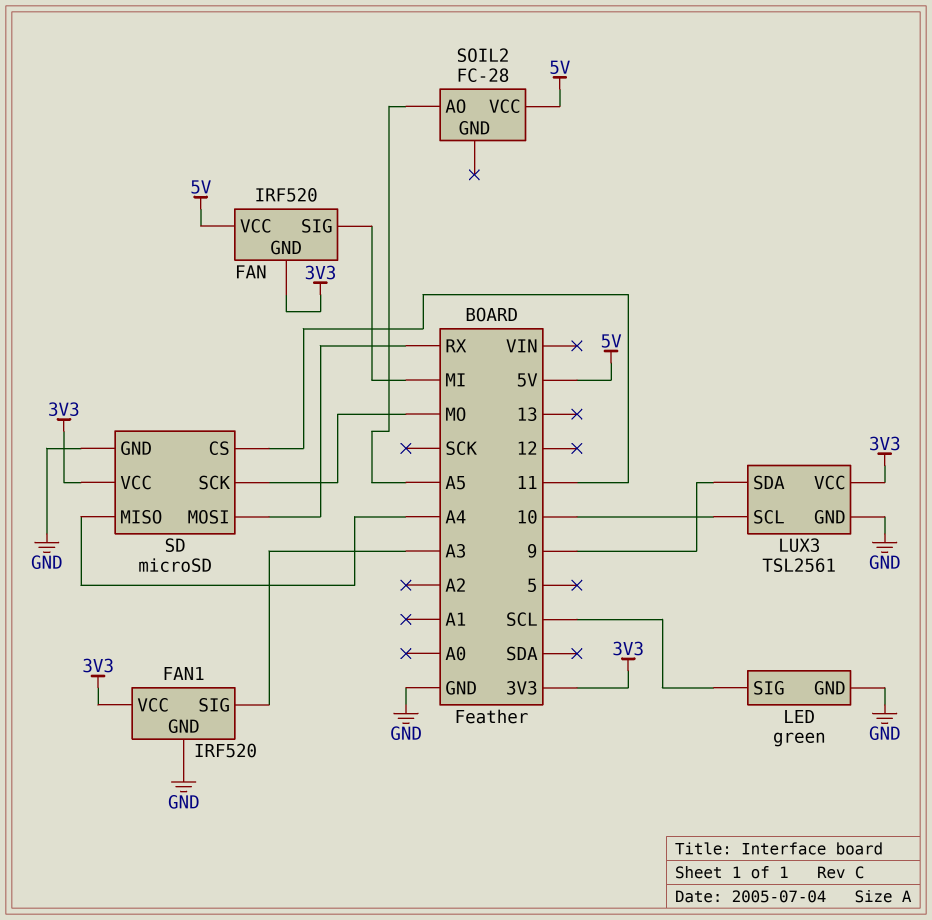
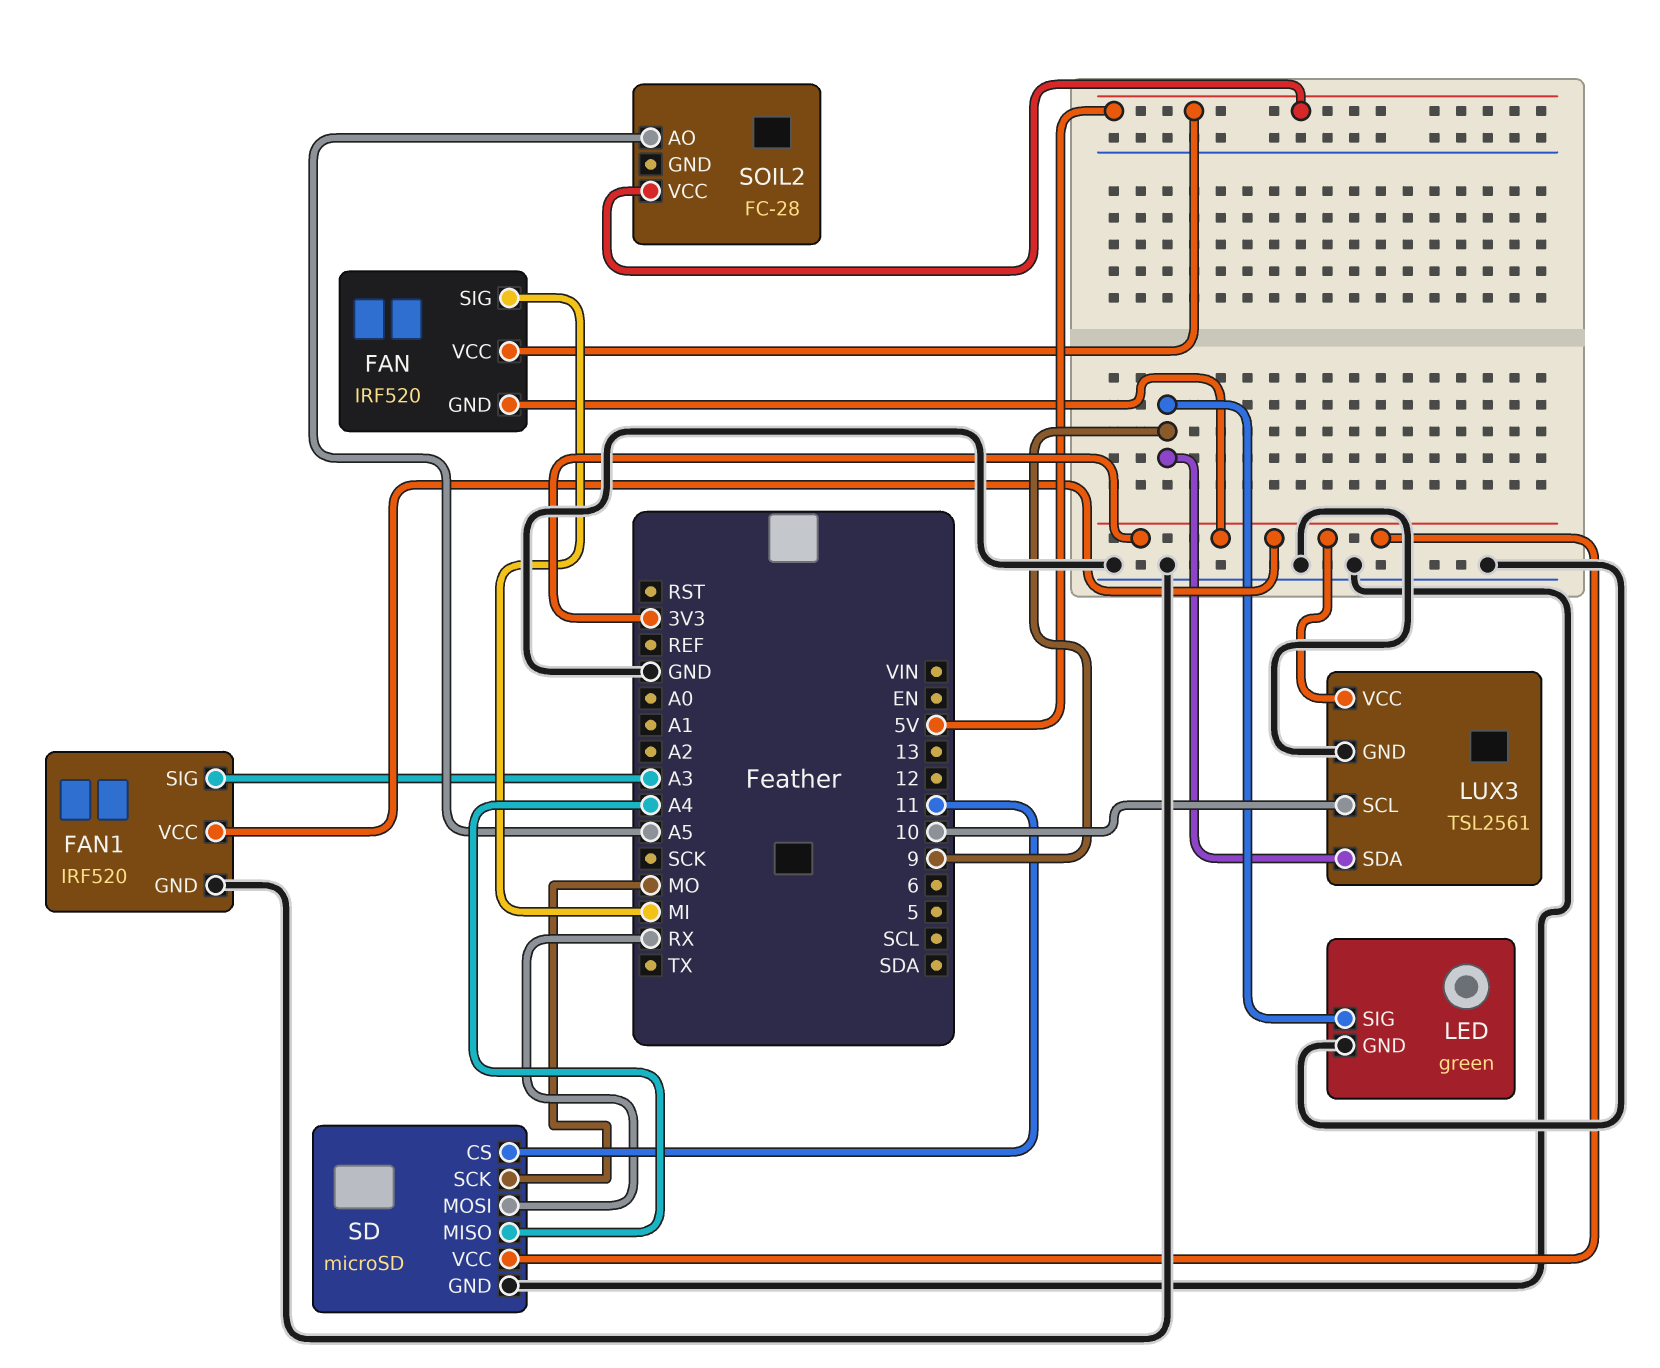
LED pin SIG: SCL -> 9

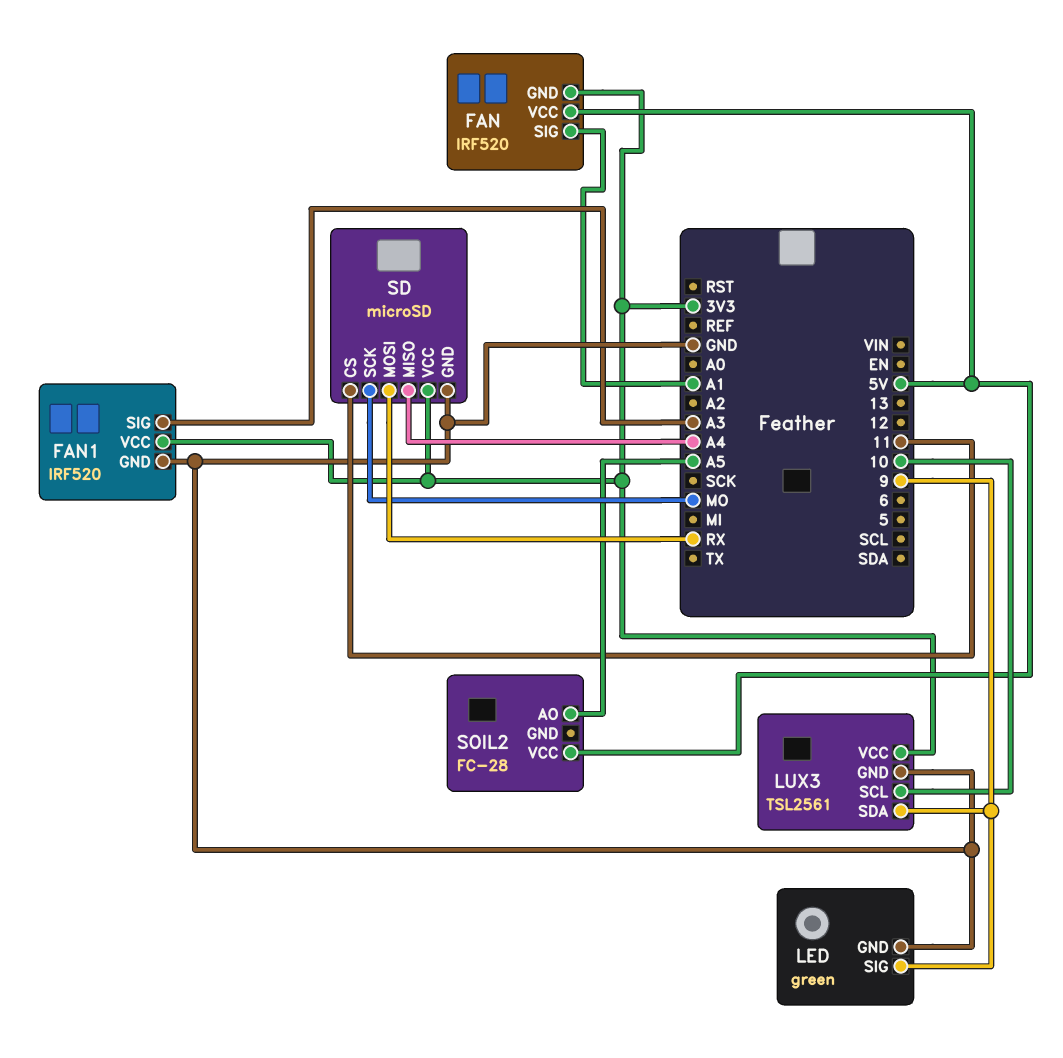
FAN pin SIG: MI -> A1

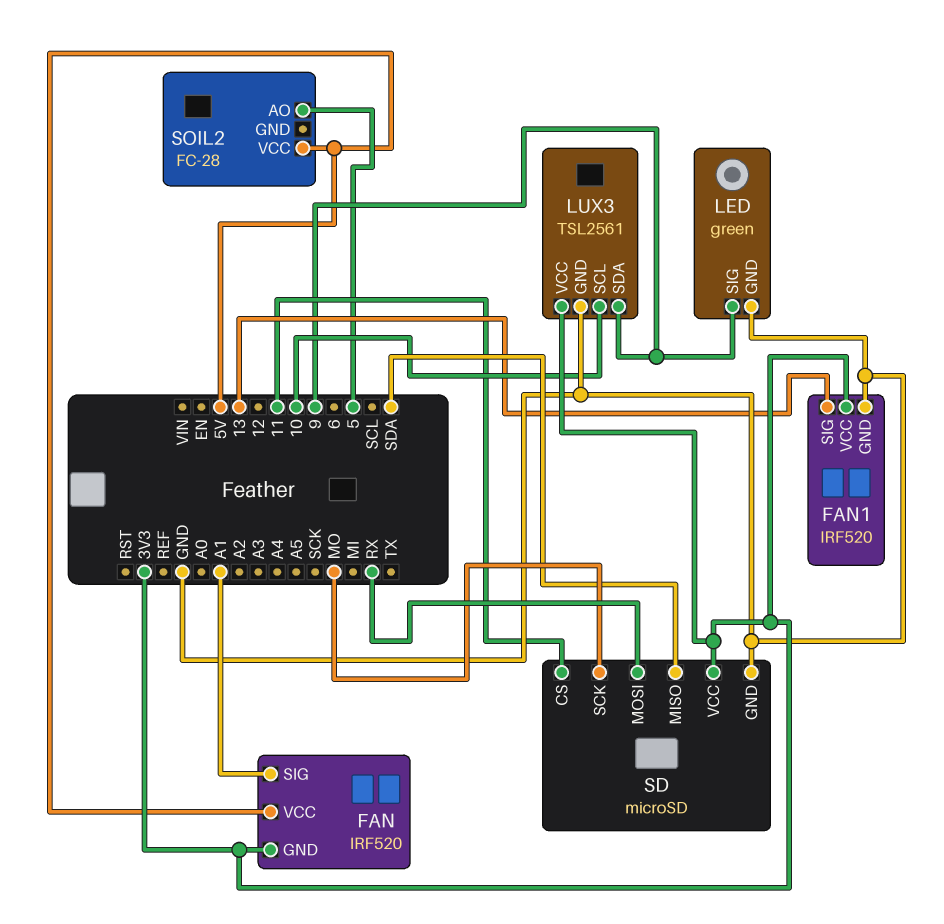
FAN1 pin SIG: A3 -> 13
SD pin MISO: A4 -> SDA
SOIL2 pin AO: A5 -> 5

